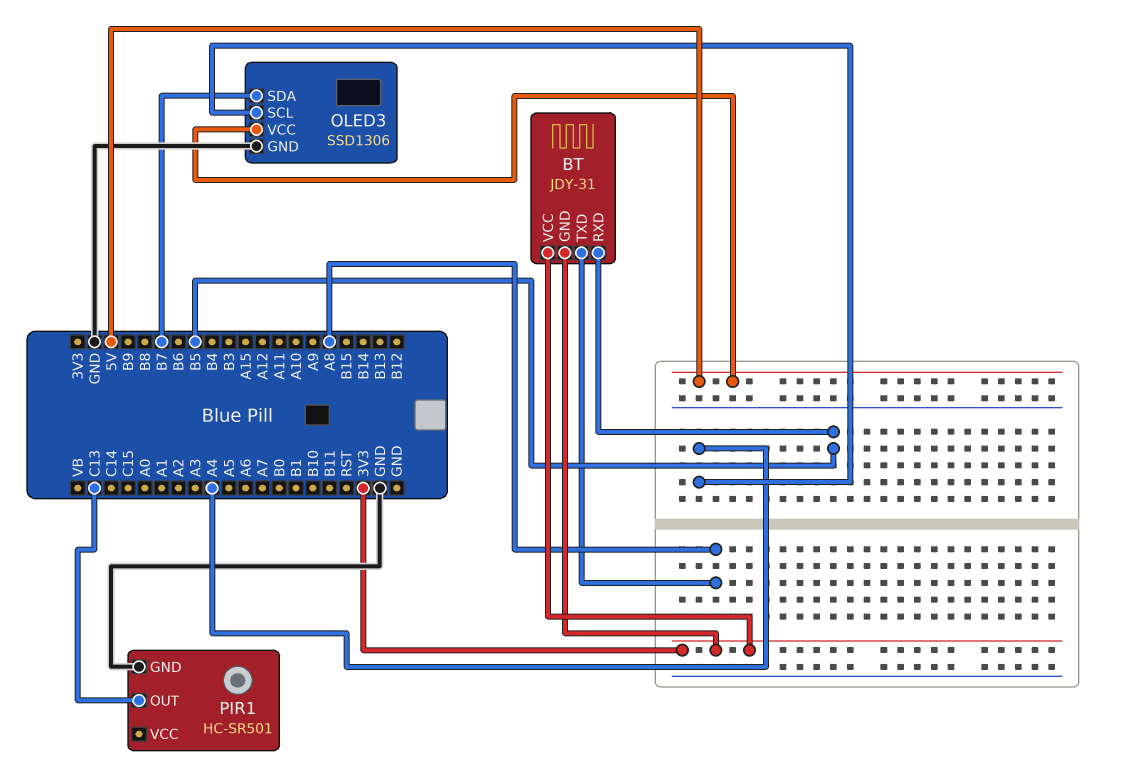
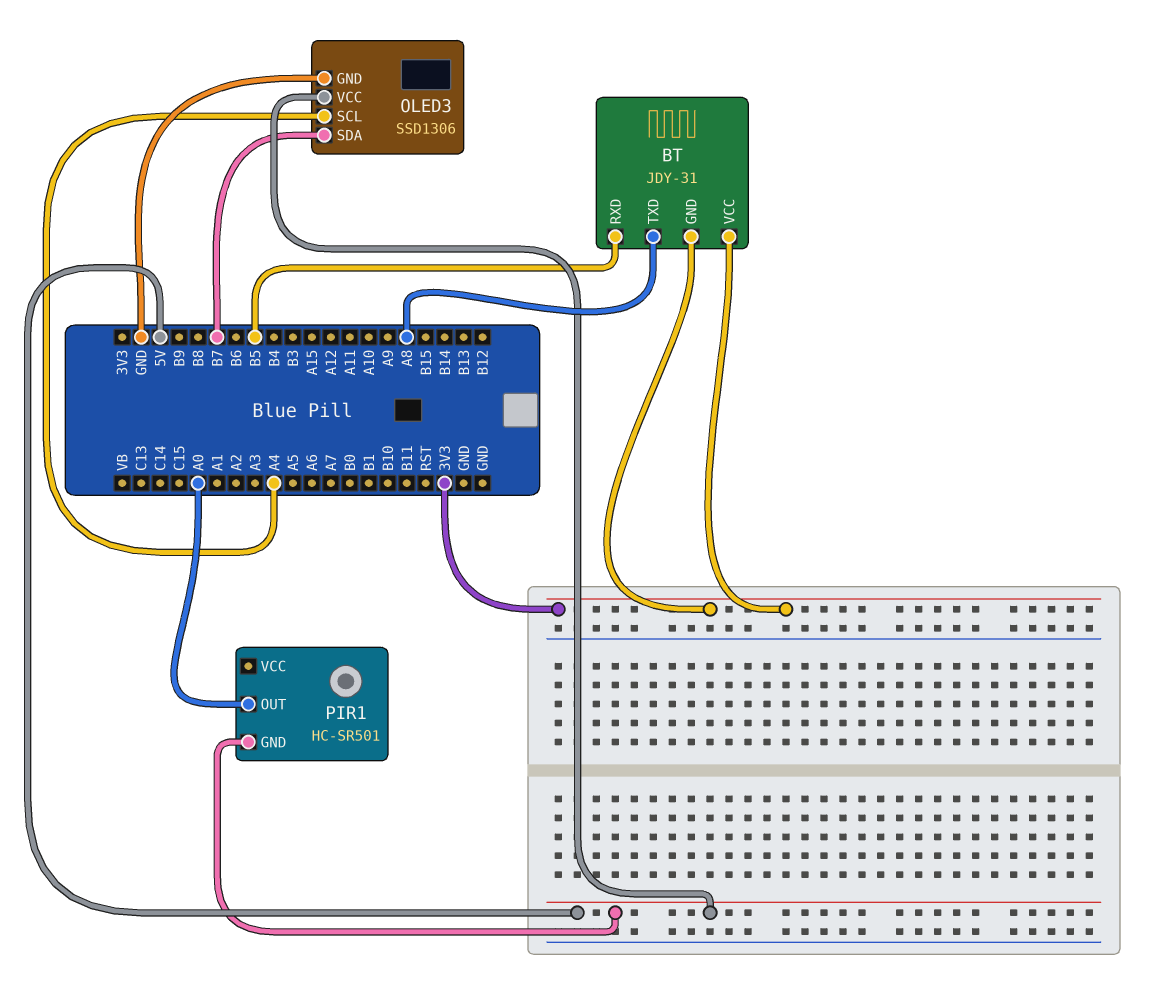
PIR1 pin GND: GND -> 5V
PIR1 pin OUT: C13 -> A0

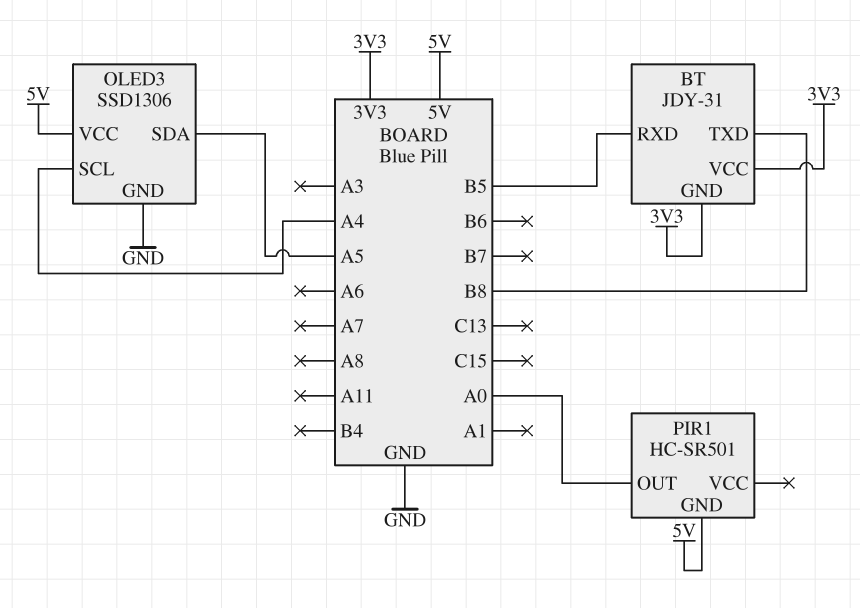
BT pin TXD: A8 -> B8
OLED3 pin SDA: B7 -> A5

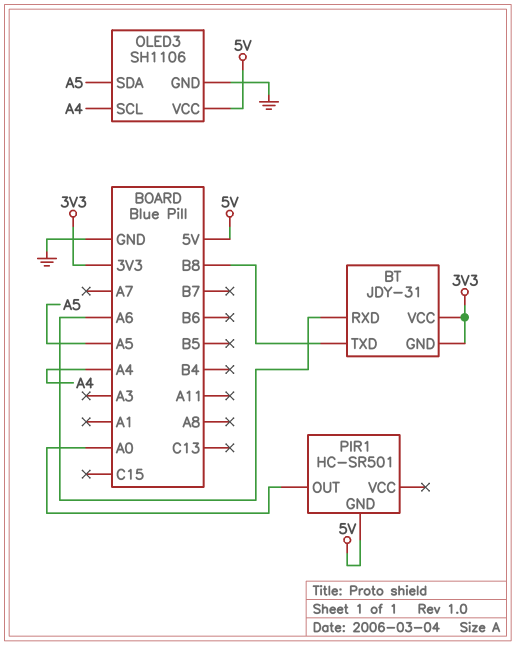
BT pin RXD: B5 -> A6
OLED3: SSD1306 -> SH1106

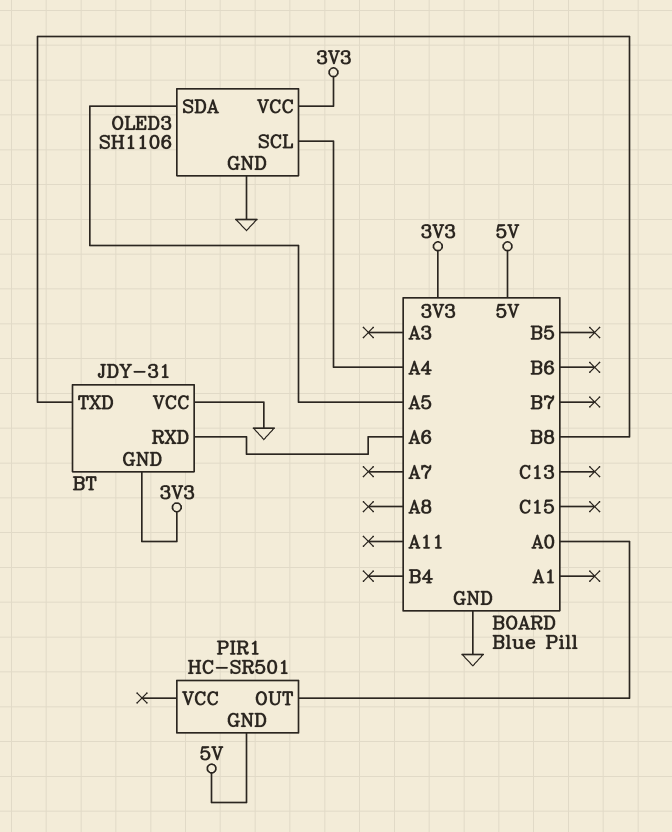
BT pin VCC: 3V3 -> GND
OLED3 pin VCC: 5V -> 3V3

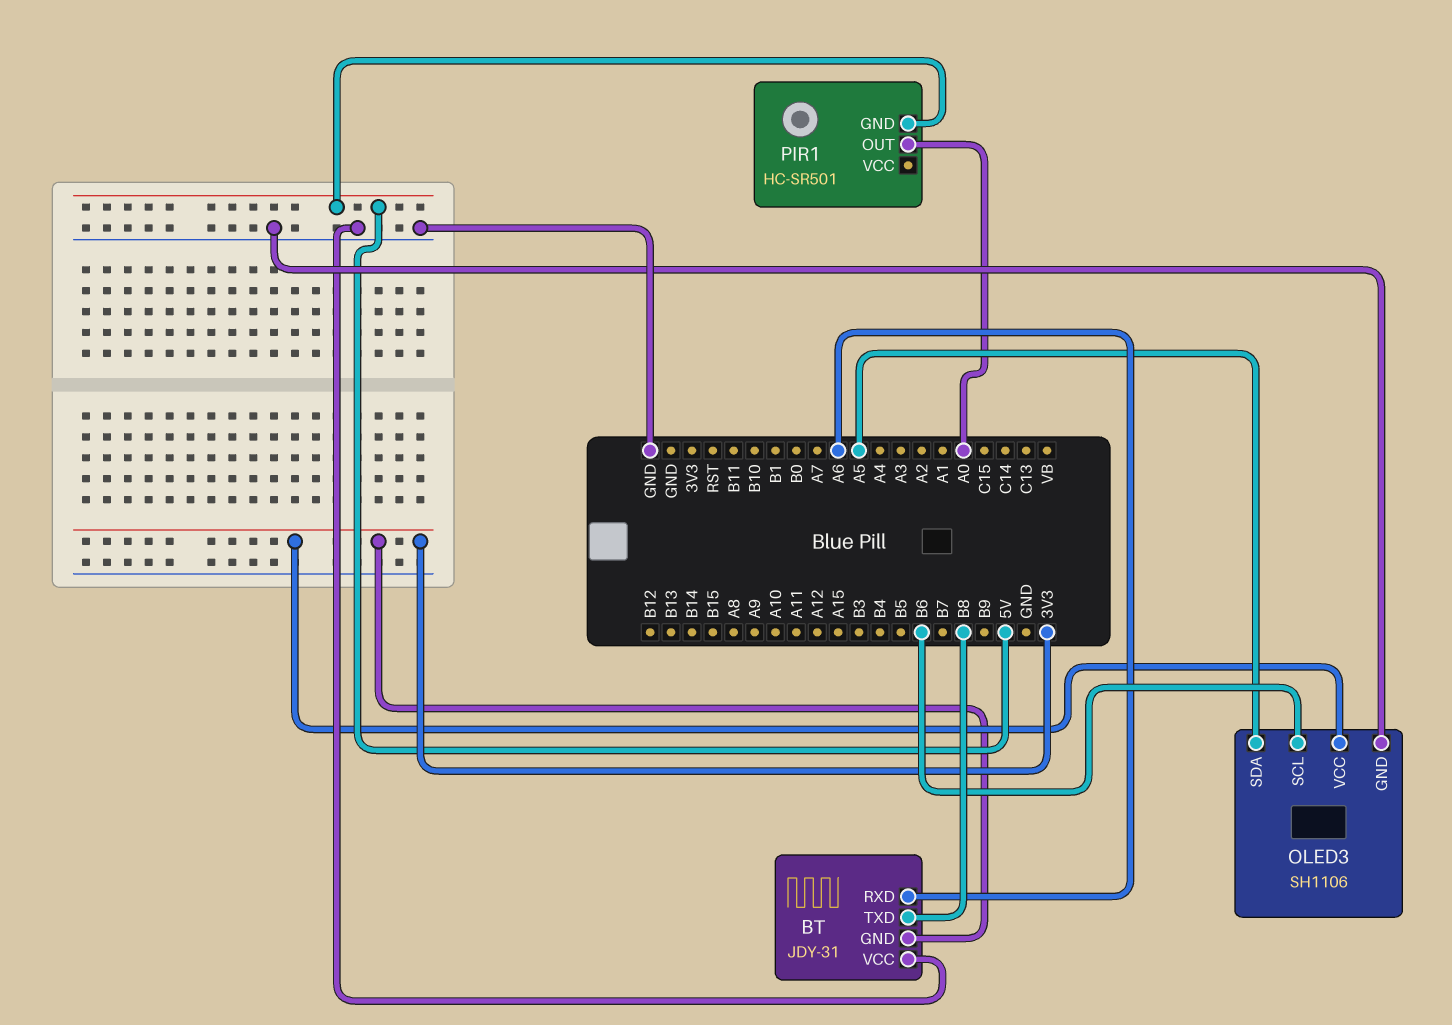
OLED3 pin SCL: A4 -> B6

